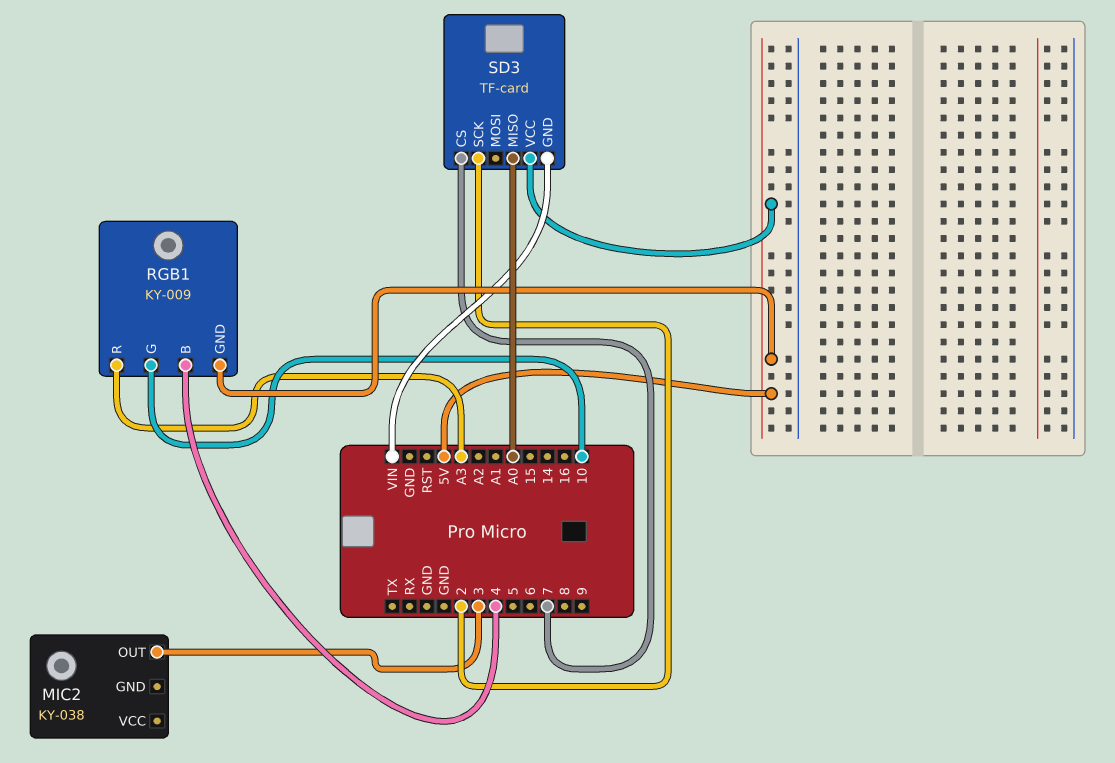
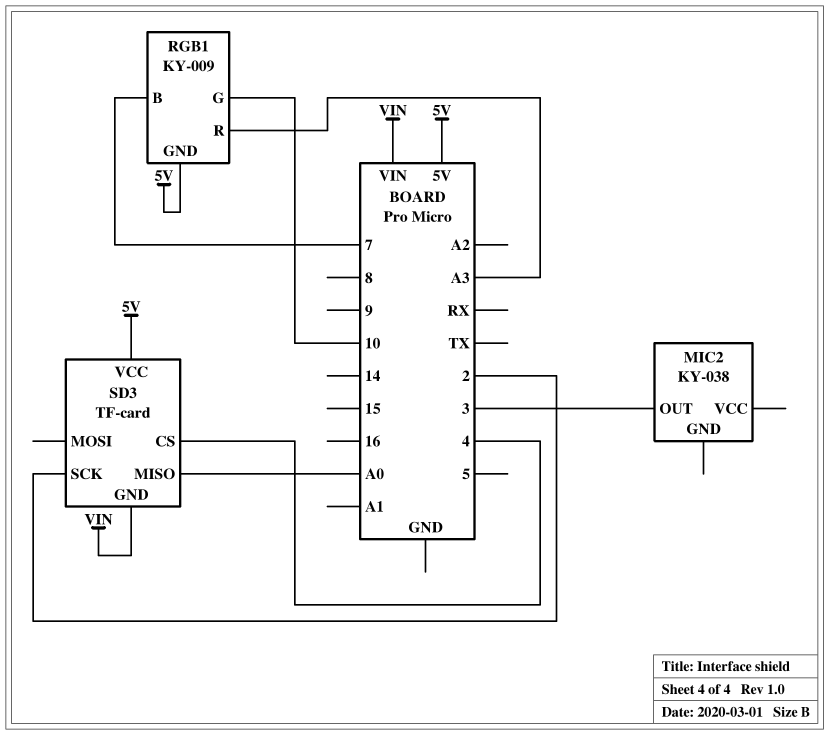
RGB1 pin B: 4 -> 7
SD3 pin CS: 7 -> 4

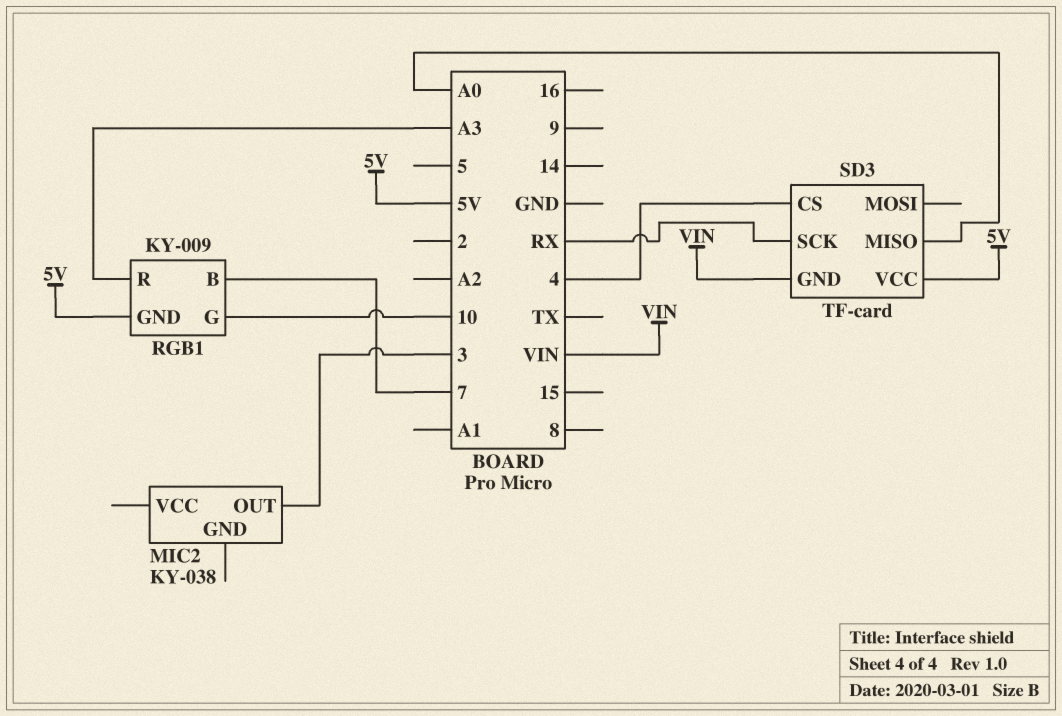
SD3 pin SCK: 2 -> RX

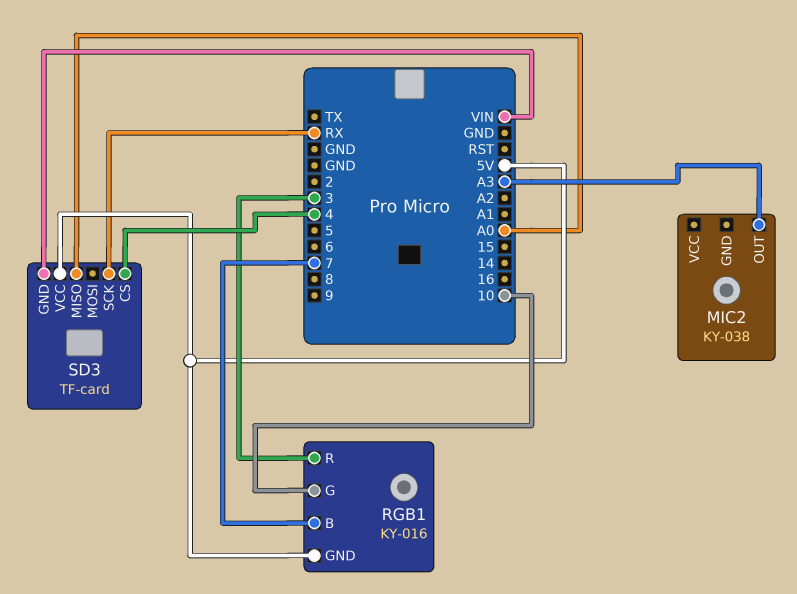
MIC2 pin OUT: 3 -> A3
RGB1: KY-009 -> KY-016
RGB1 pin R: A3 -> 3

